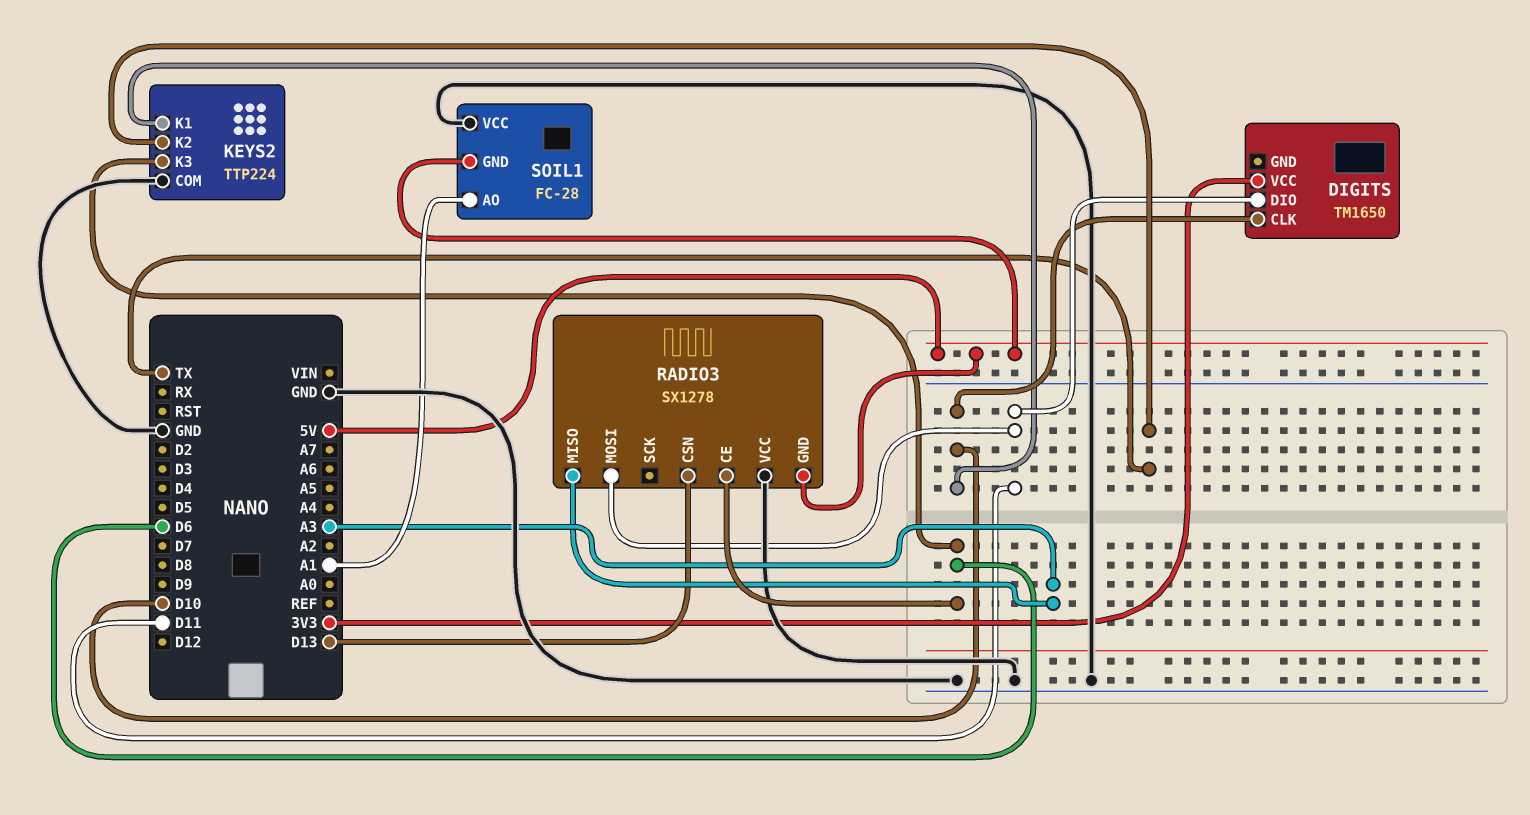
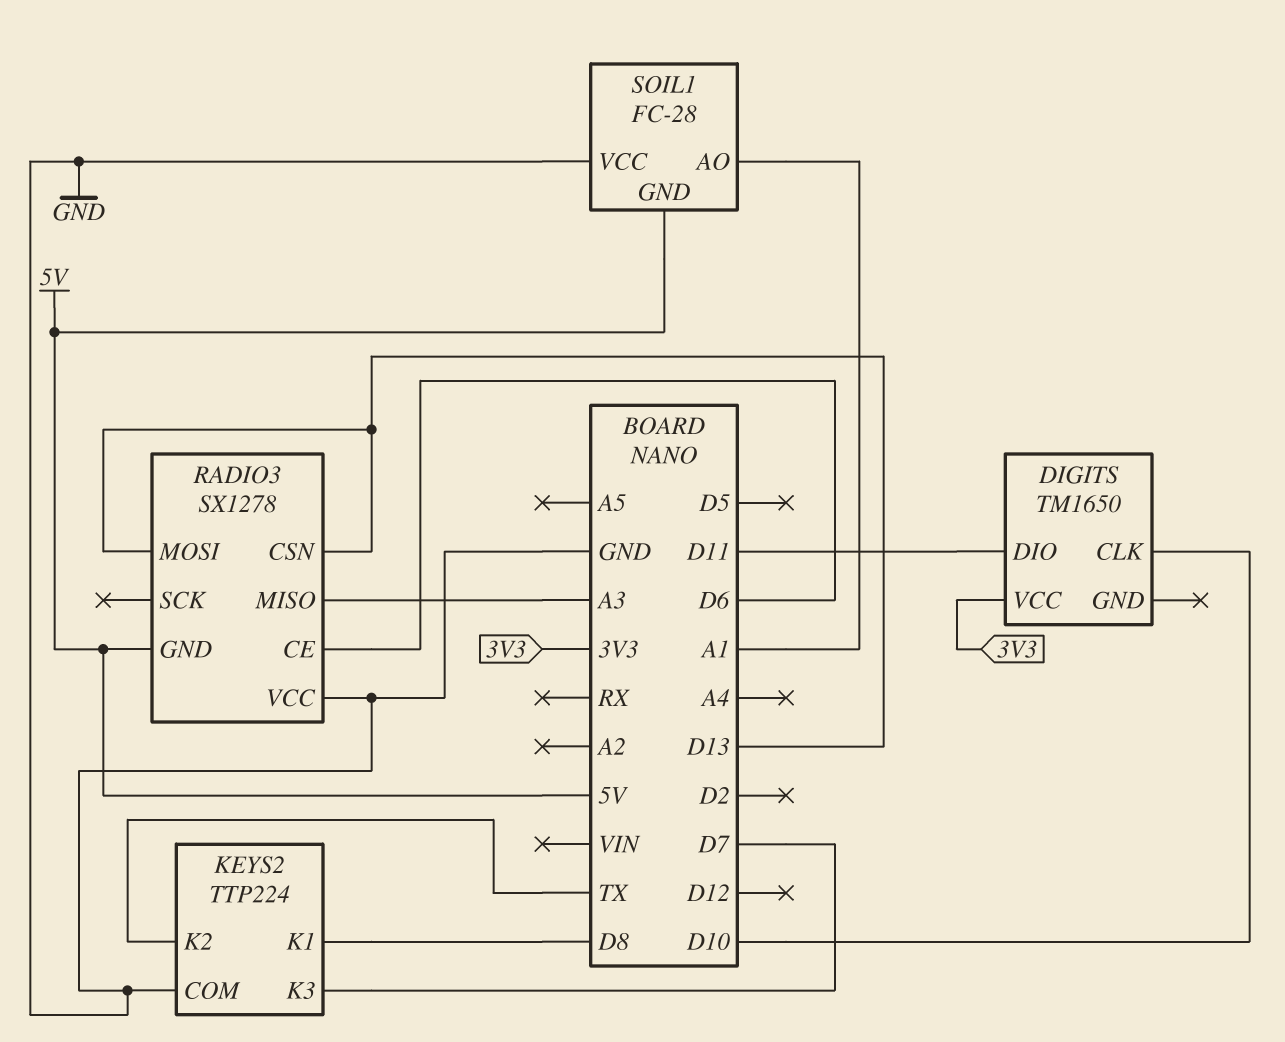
KEYS2 pin K1: D10 -> D8
KEYS2 pin K3: D6 -> D7
RADIO3 pin MOSI: D11 -> D13

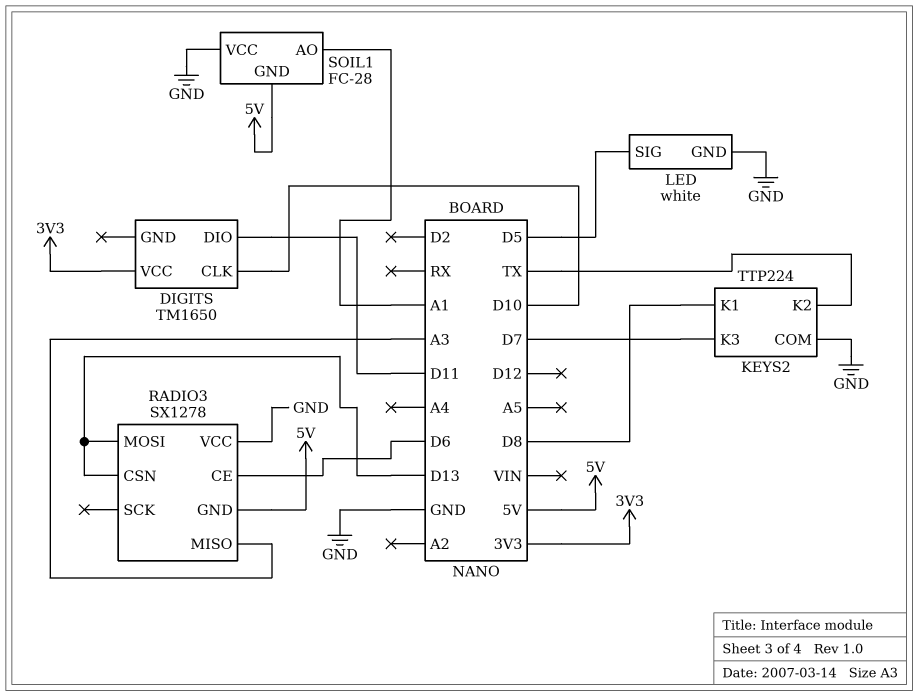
LED: none -> white
LED pin GND: none -> GND
LED pin SIG: none -> D5

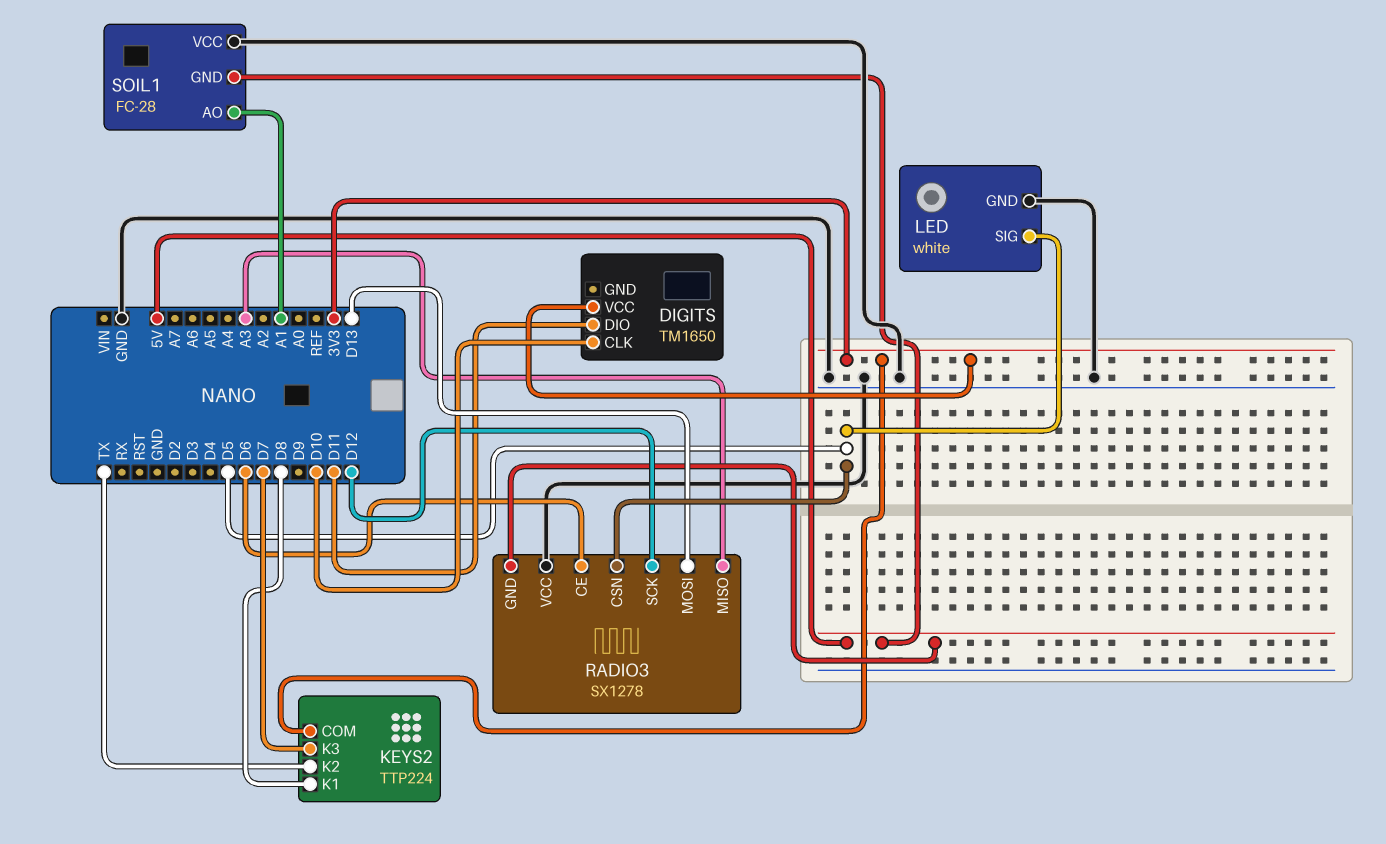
KEYS2 pin COM: GND -> 3V3
RADIO3 pin CSN: D13 -> D5
RADIO3 pin SCK: none -> D12

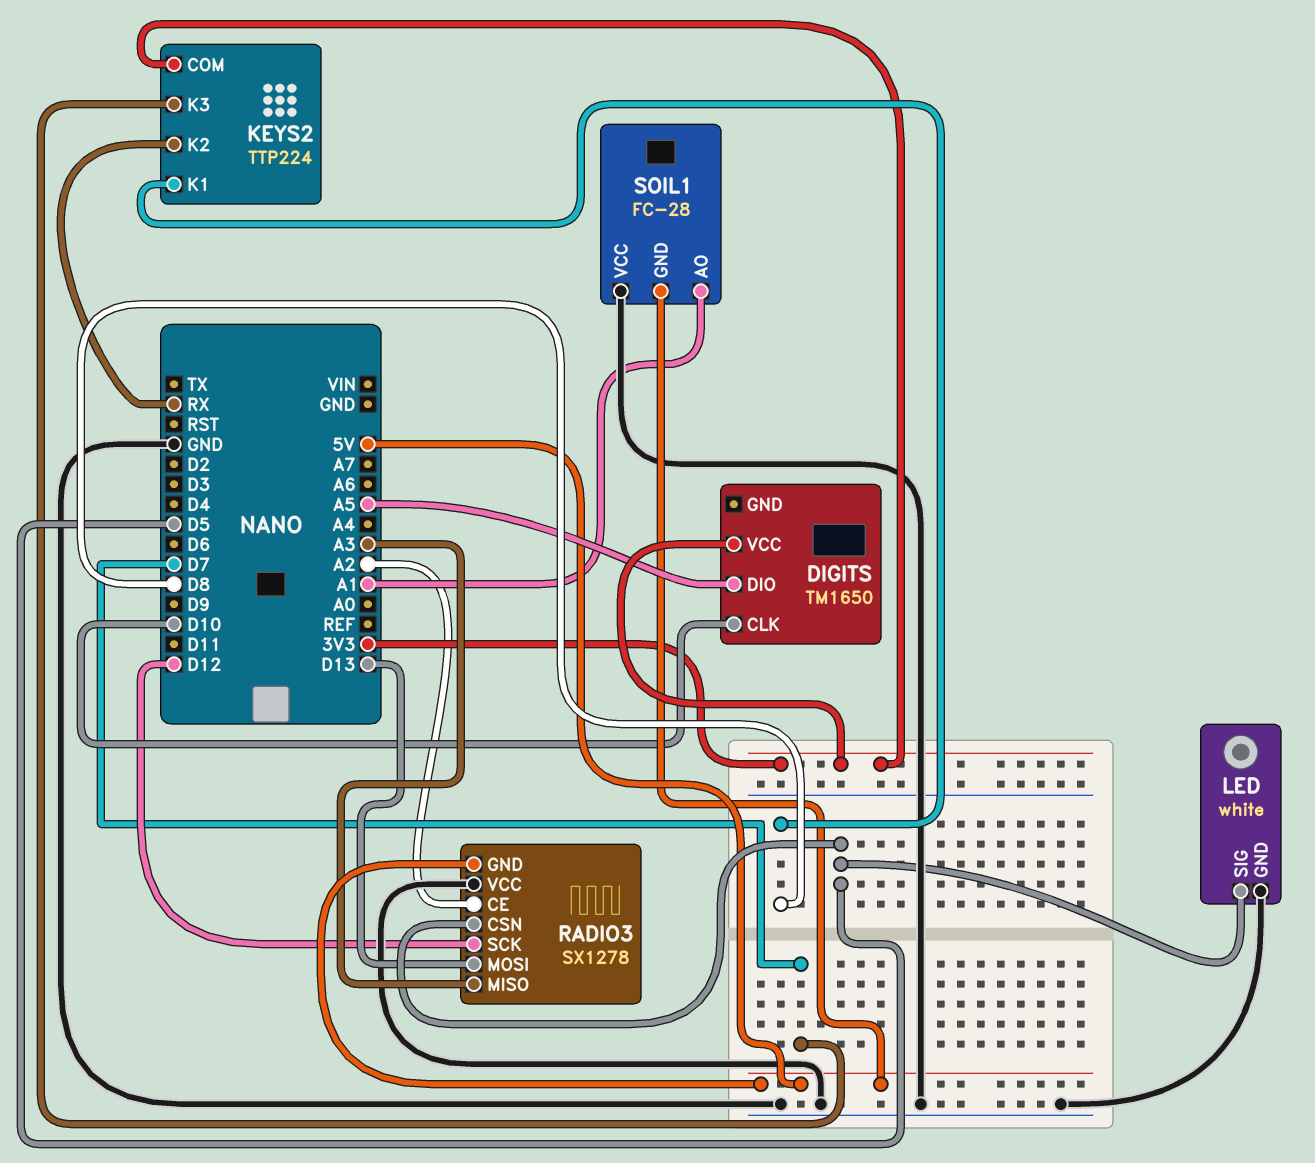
DIGITS pin DIO: D11 -> A5
KEYS2 pin K2: TX -> RX
RADIO3 pin CE: D6 -> A2

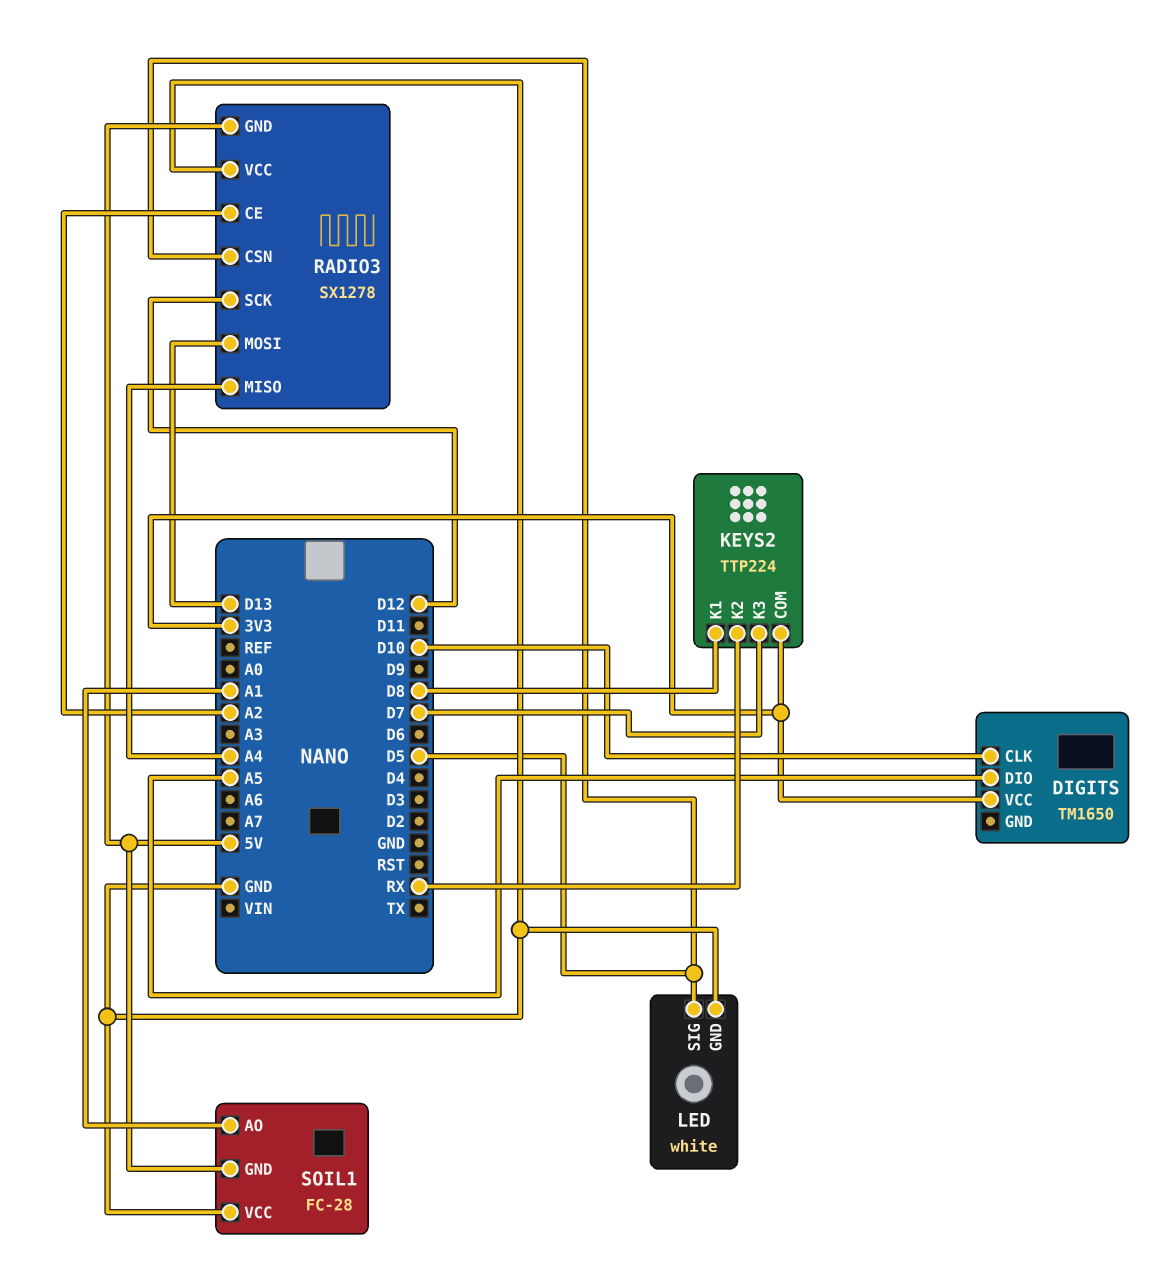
RADIO3 pin MISO: A3 -> A4

